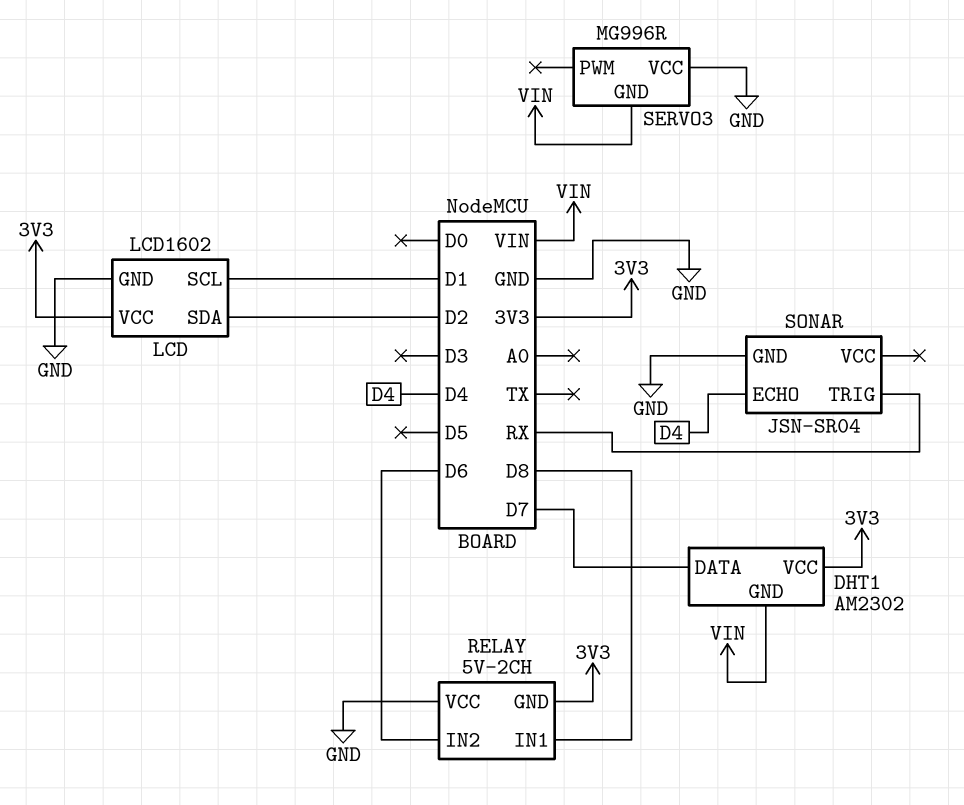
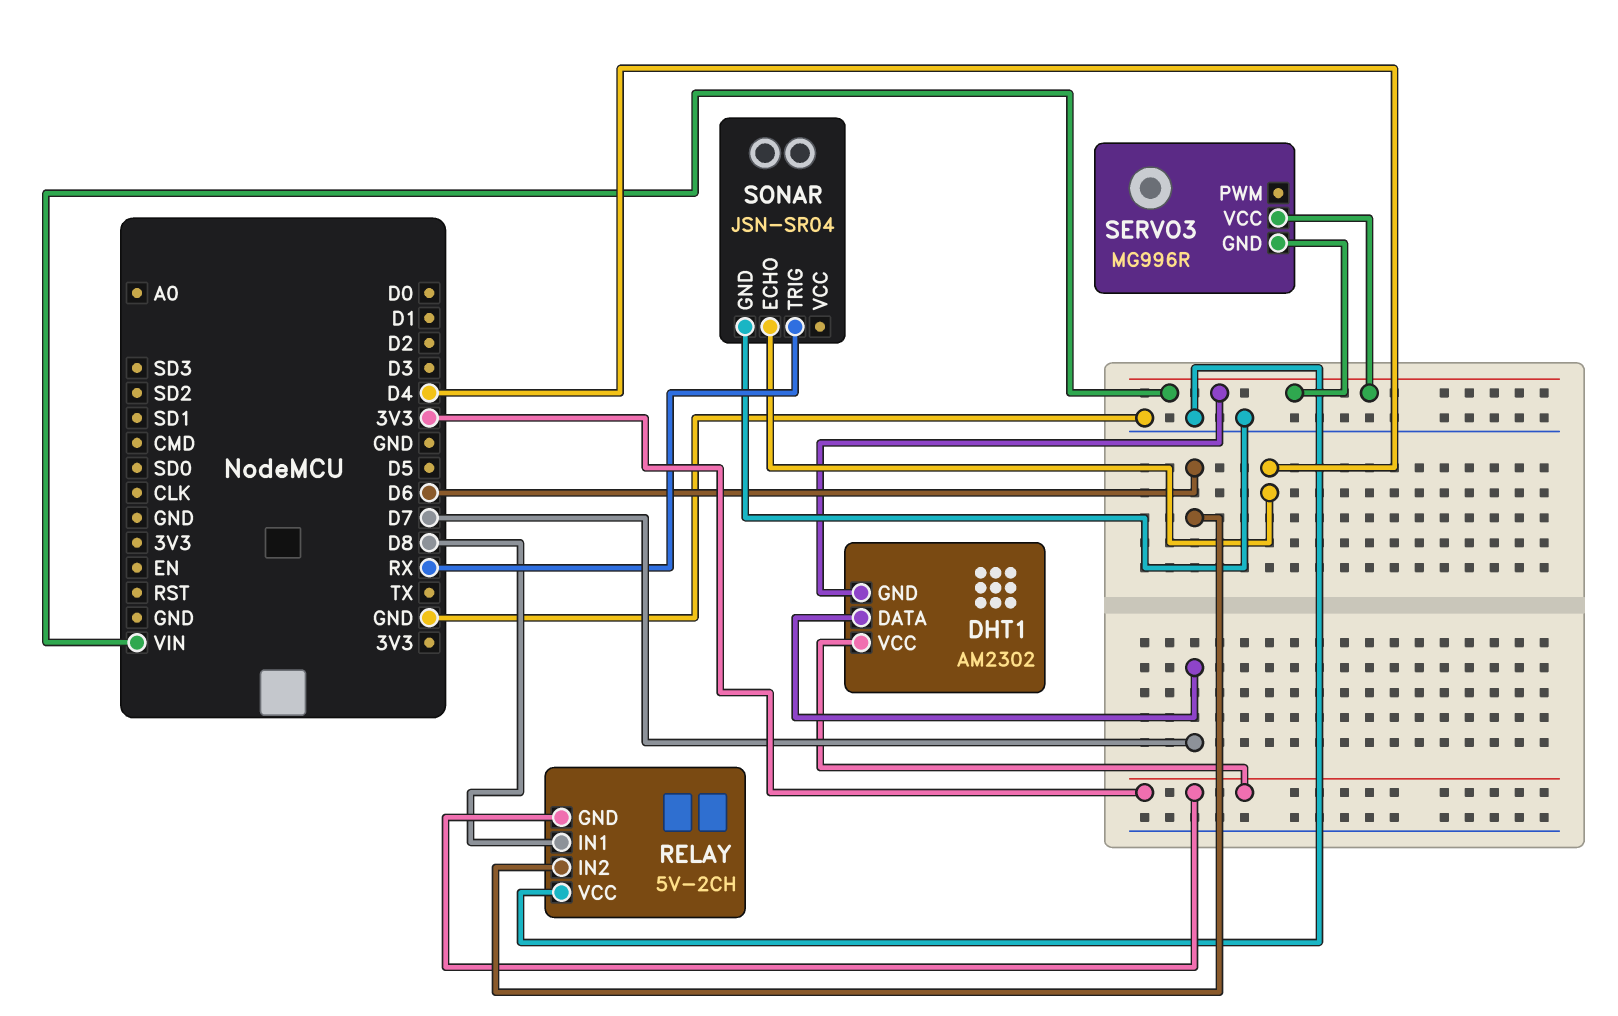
LCD: LCD1602 -> none
LCD pin GND: GND -> none
LCD pin SCL: D1 -> none
LCD pin SDA: D2 -> none
LCD pin VCC: 3V3 -> none
SERVO3 pin VCC: GND -> VIN

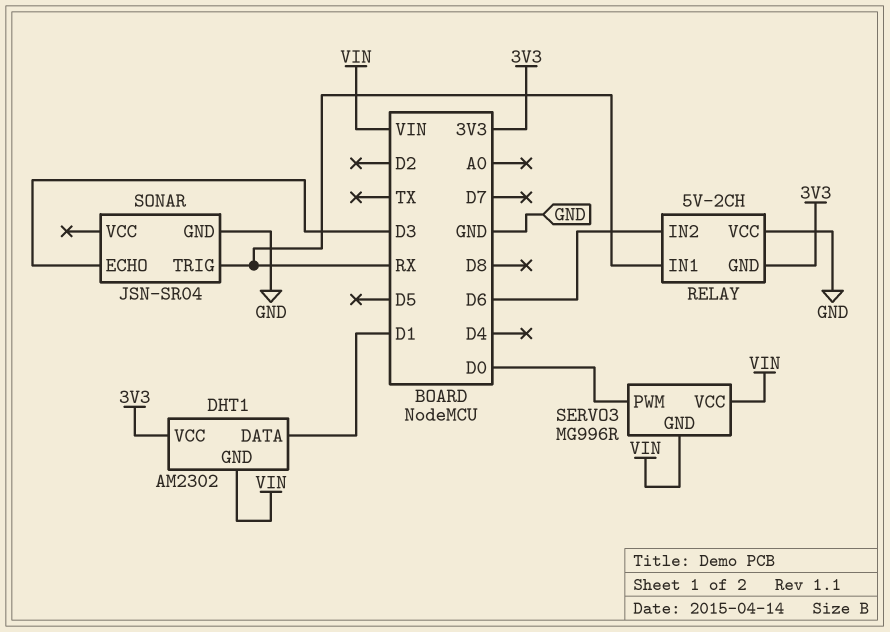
DHT1 pin DATA: D7 -> D1
RELAY pin IN1: D8 -> RX
SERVO3 pin PWM: none -> D0
SONAR pin ECHO: D4 -> D3

